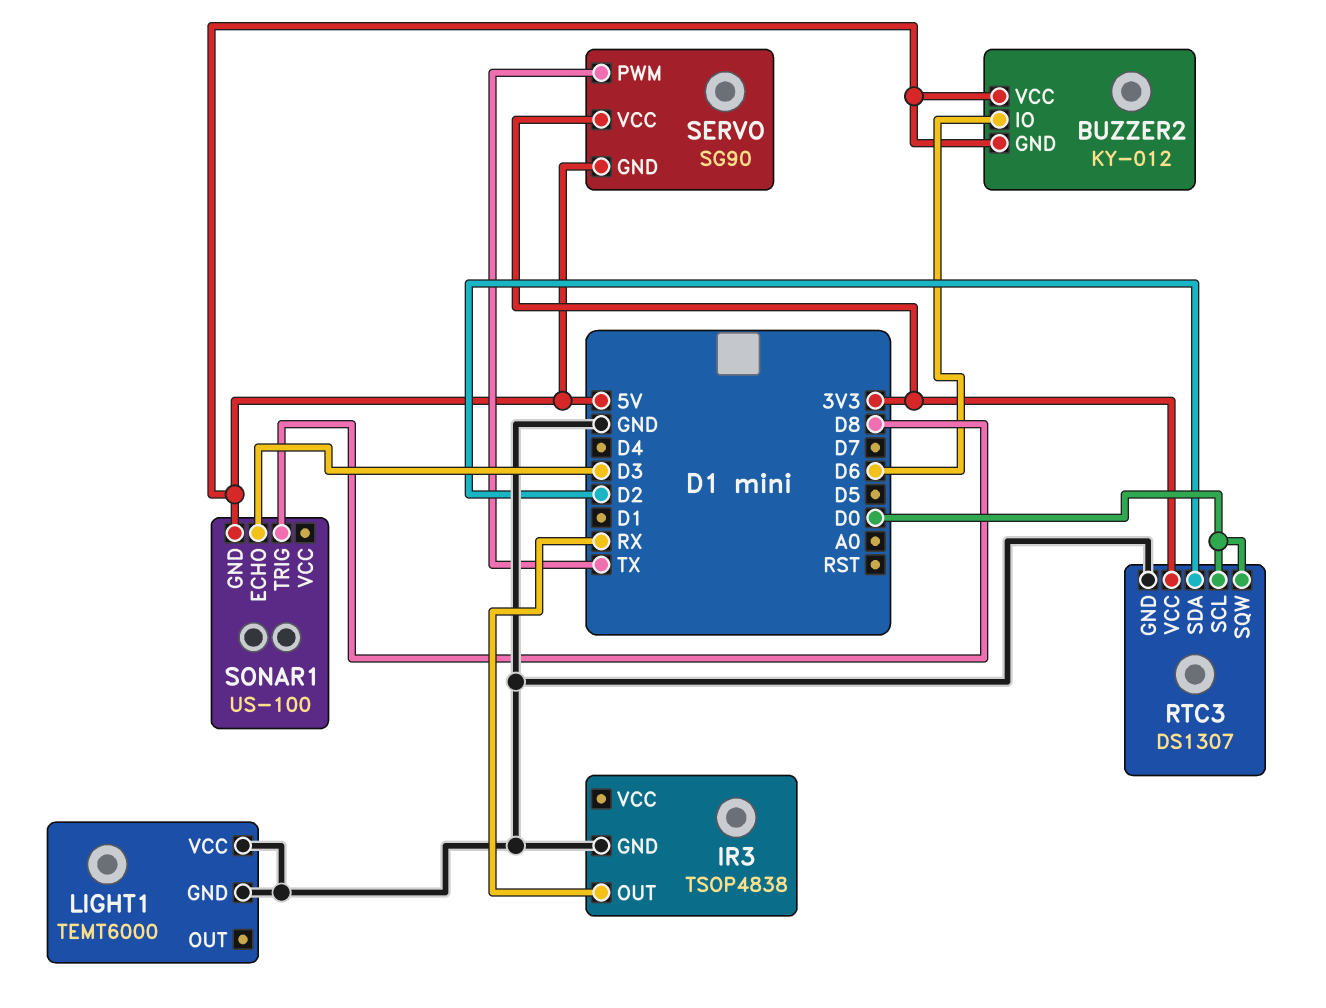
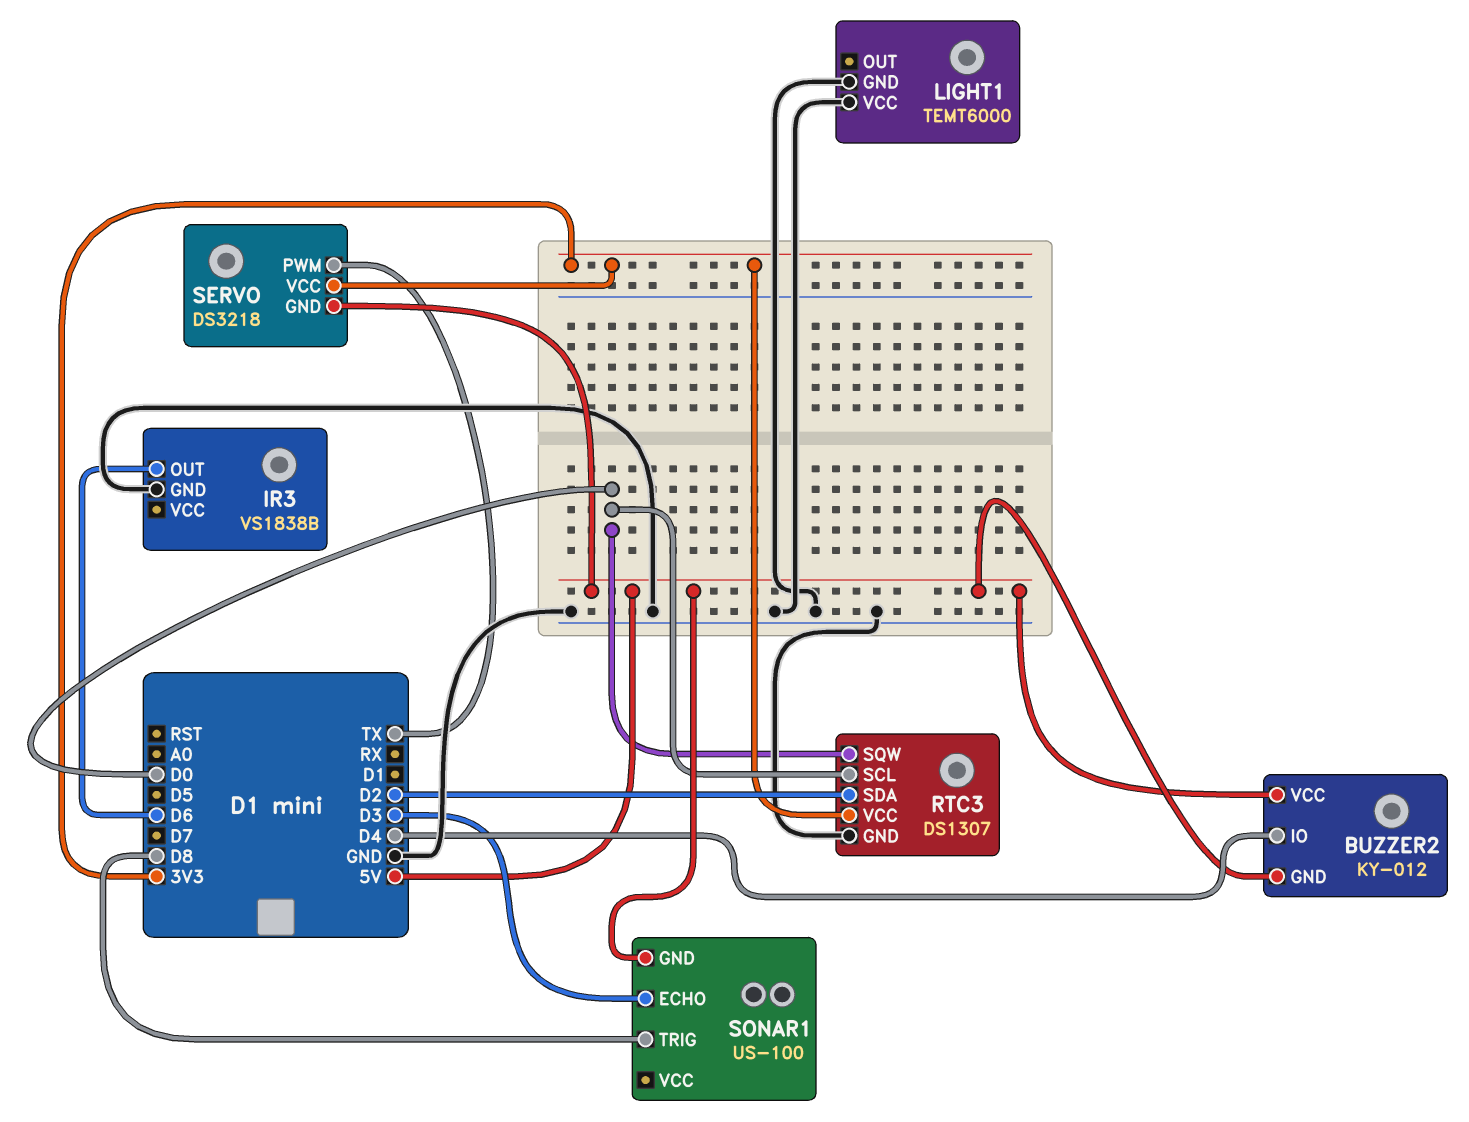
BUZZER2 pin IO: D6 -> D4
IR3: TSOP4838 -> VS1838B
IR3 pin OUT: RX -> D6
SERVO: SG90 -> DS3218

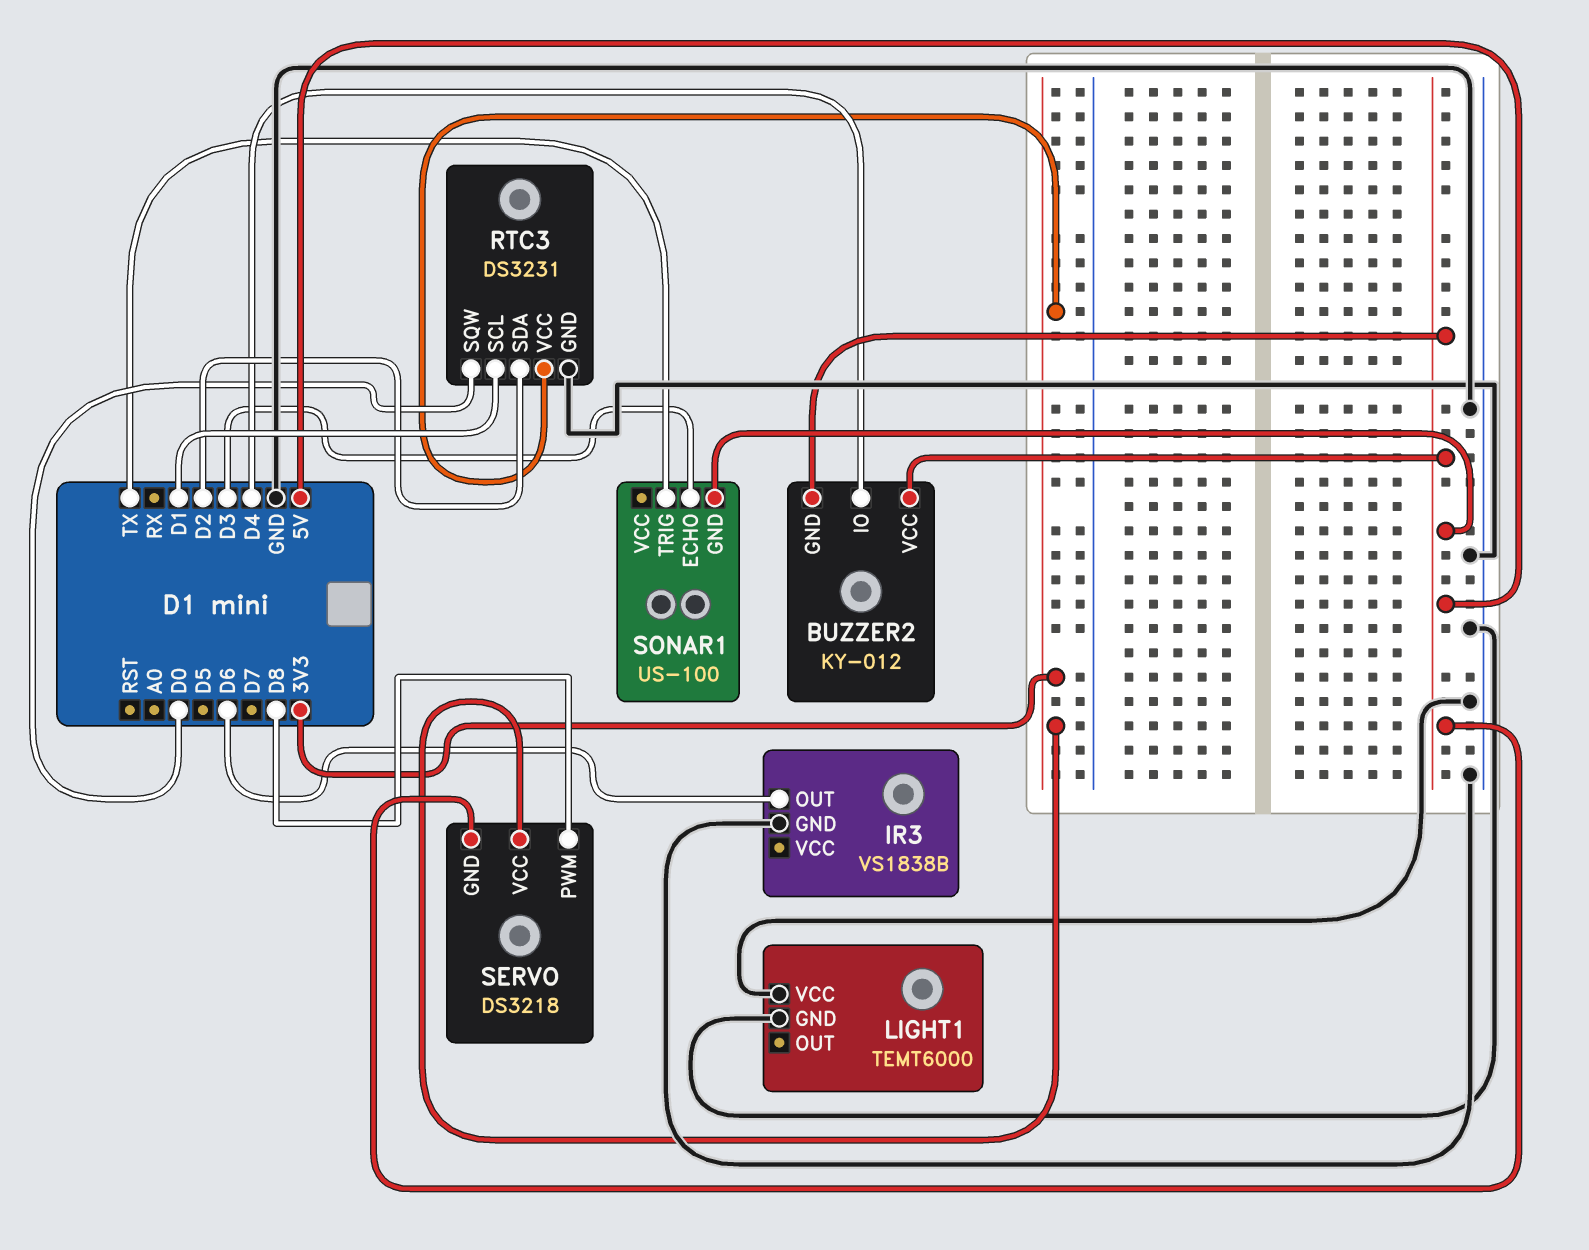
RTC3: DS1307 -> DS3231
RTC3 pin SCL: D0 -> D1
SERVO pin PWM: TX -> D8
SONAR1 pin TRIG: D8 -> TX

